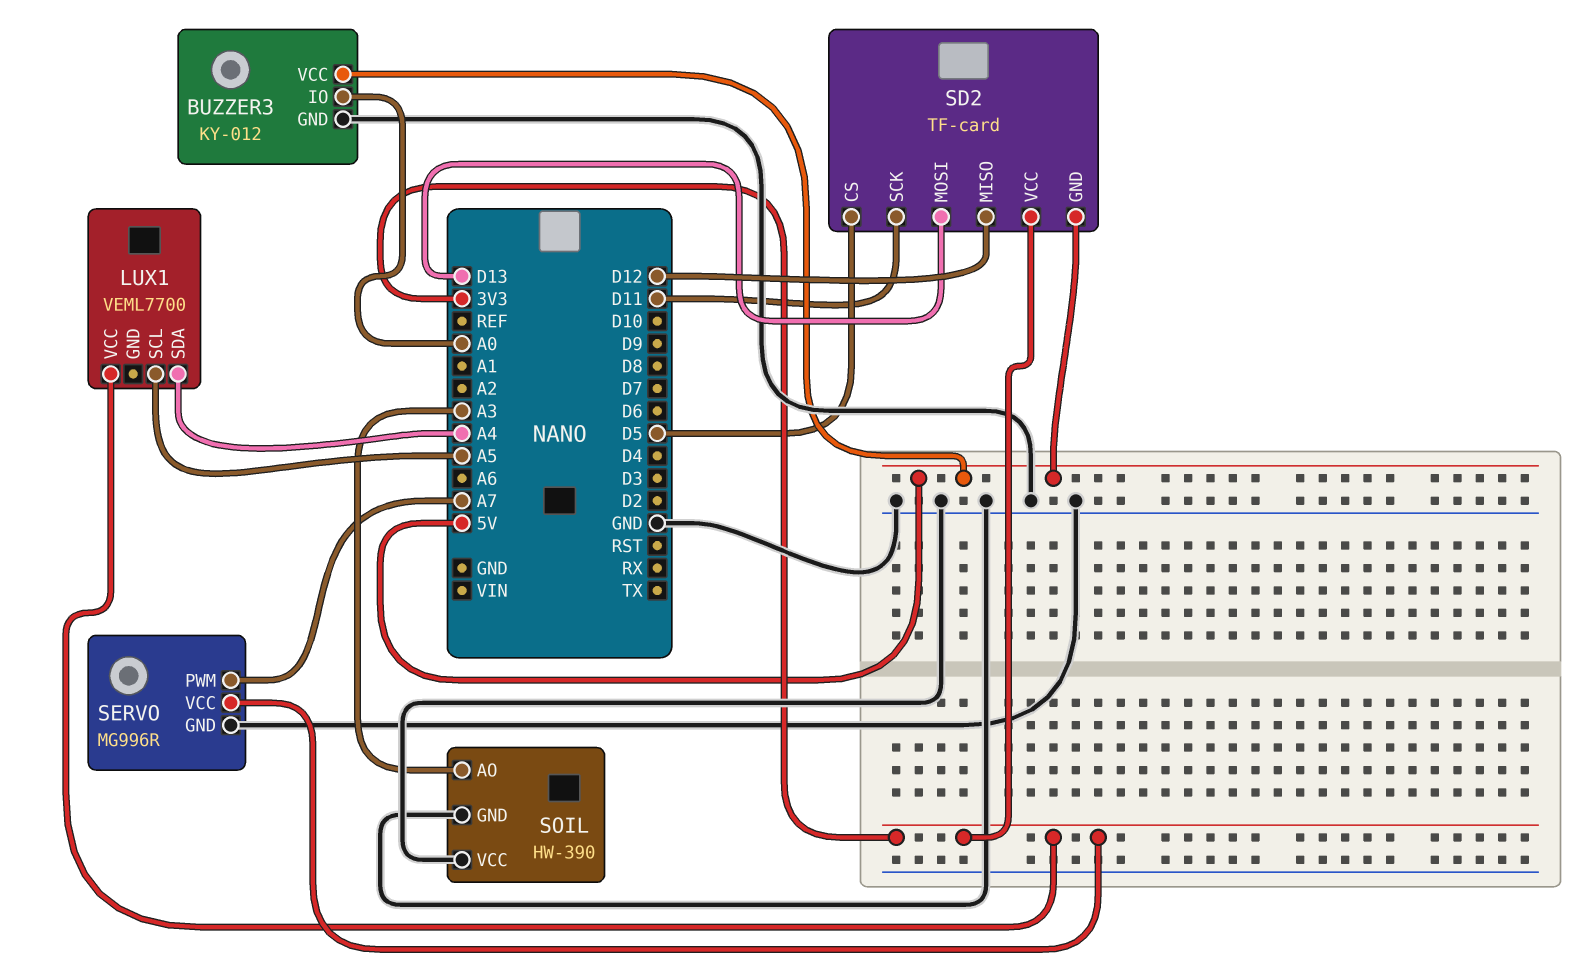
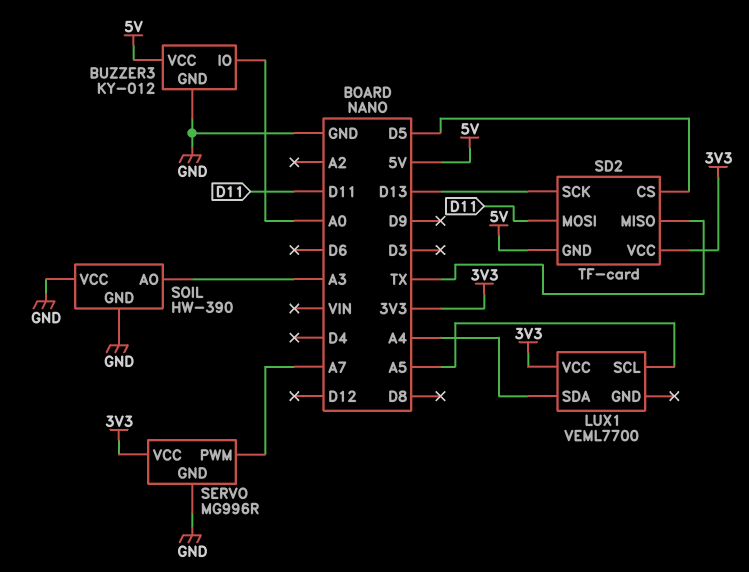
SD2 pin MISO: D12 -> TX
SD2 pin MOSI: D13 -> D11
SD2 pin SCK: D11 -> D13

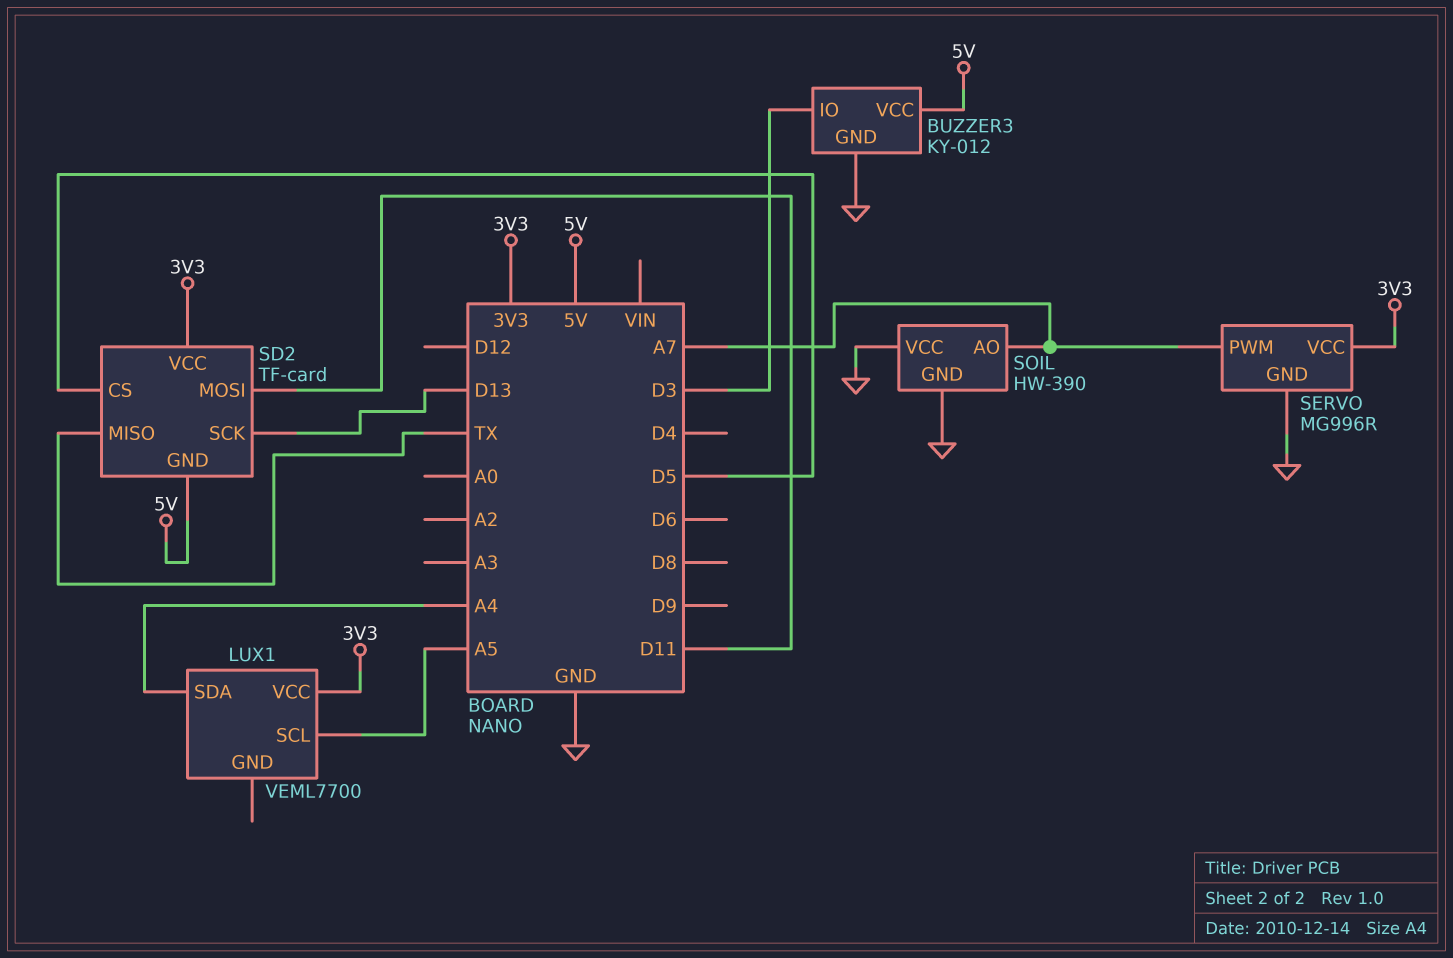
BUZZER3 pin IO: A0 -> D3
SOIL pin AO: A3 -> A7

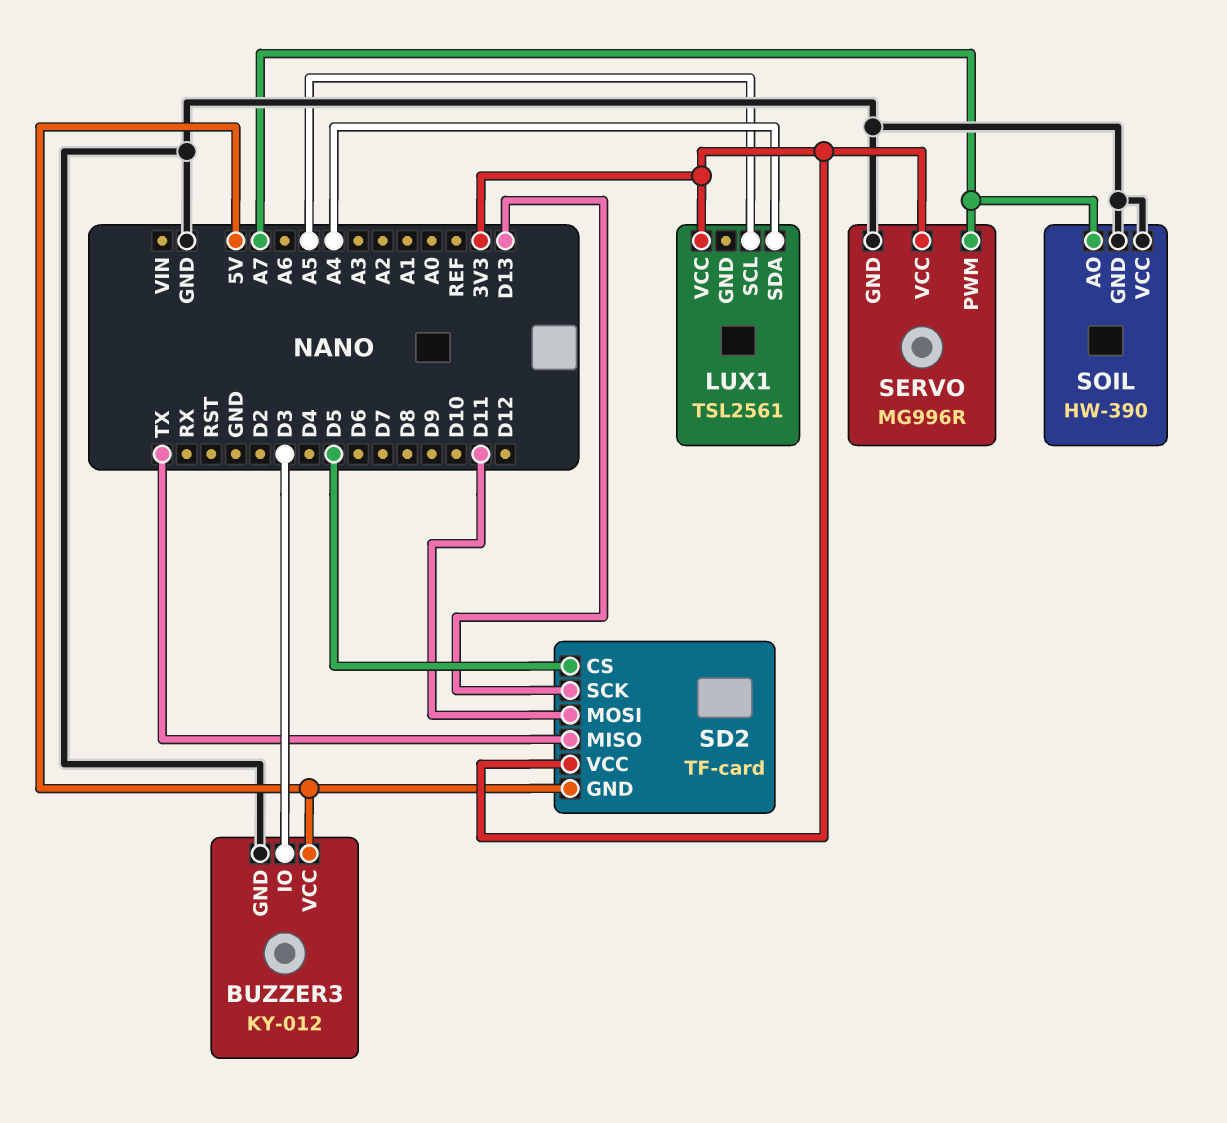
LUX1: VEML7700 -> TSL2561

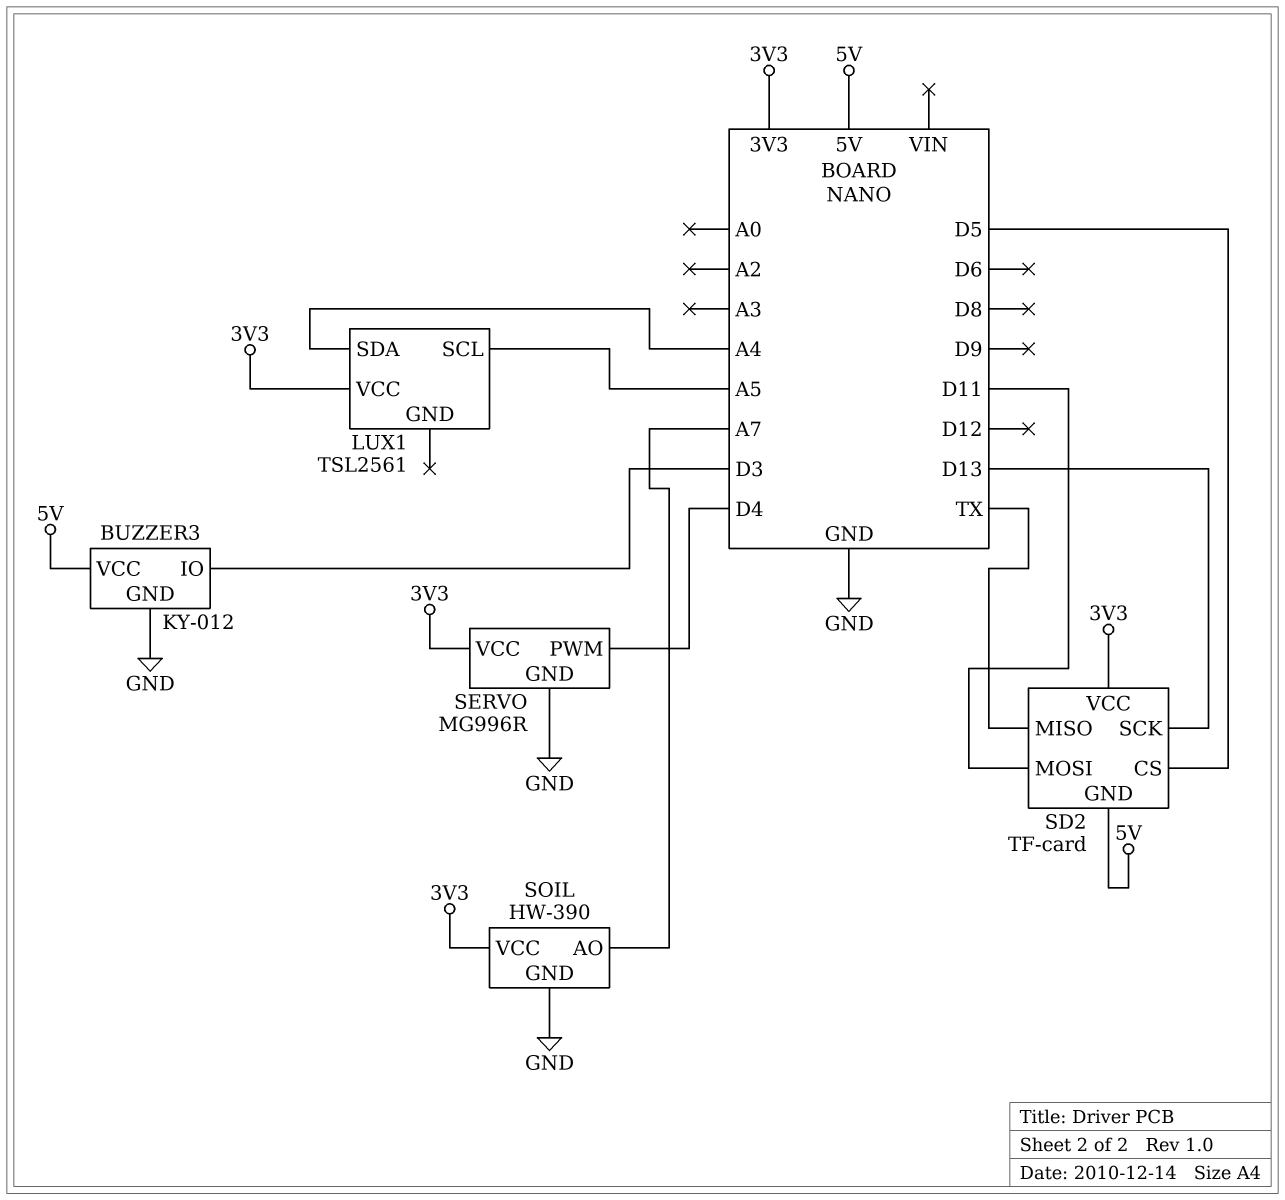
SERVO pin PWM: A7 -> D4
SOIL pin VCC: GND -> 3V3

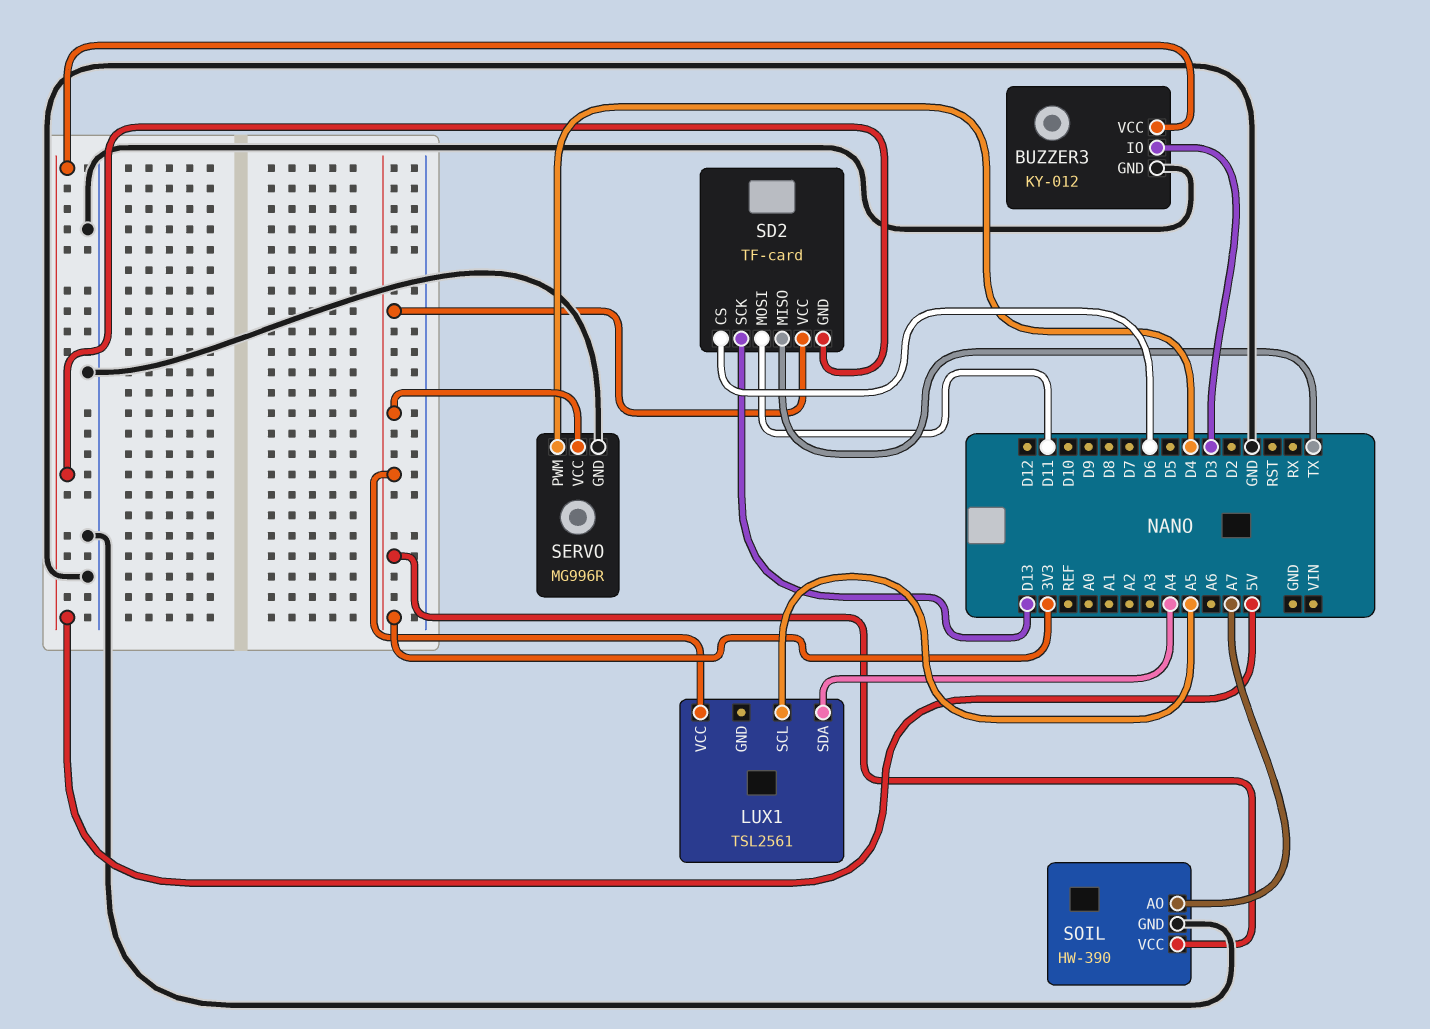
SD2 pin CS: D5 -> D6

